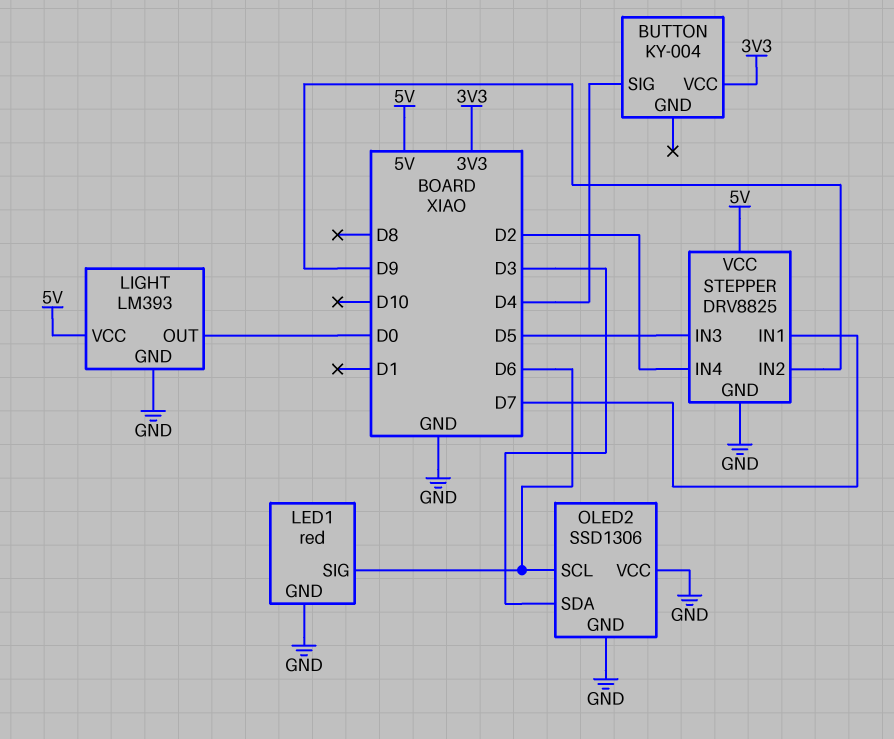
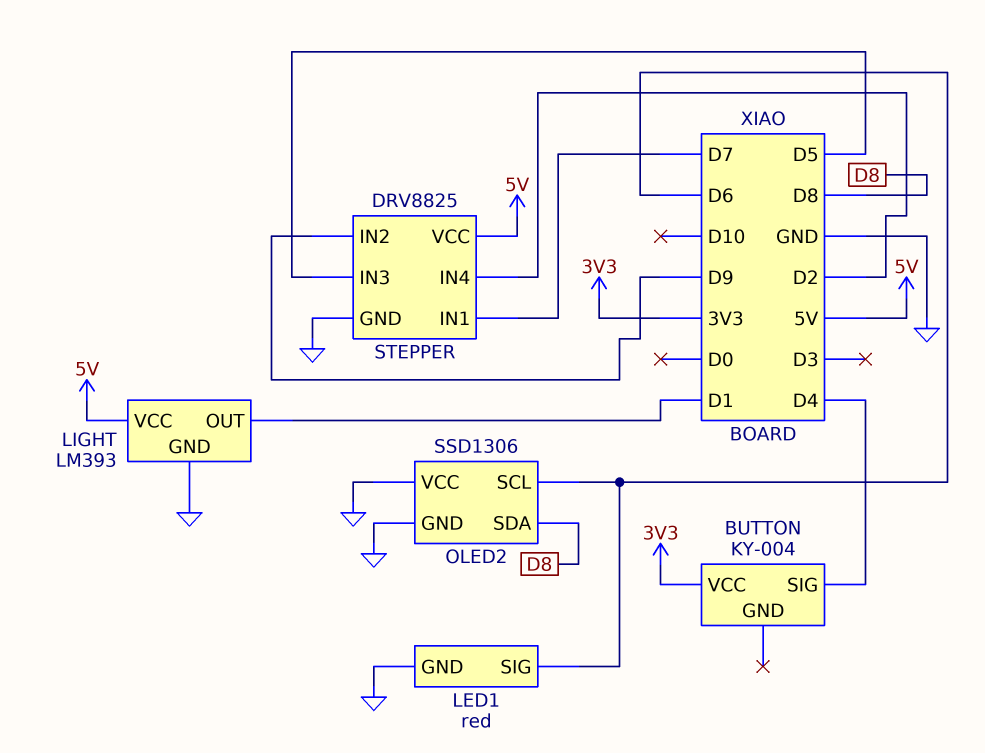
LIGHT pin OUT: D0 -> D1
OLED2 pin SDA: D3 -> D8

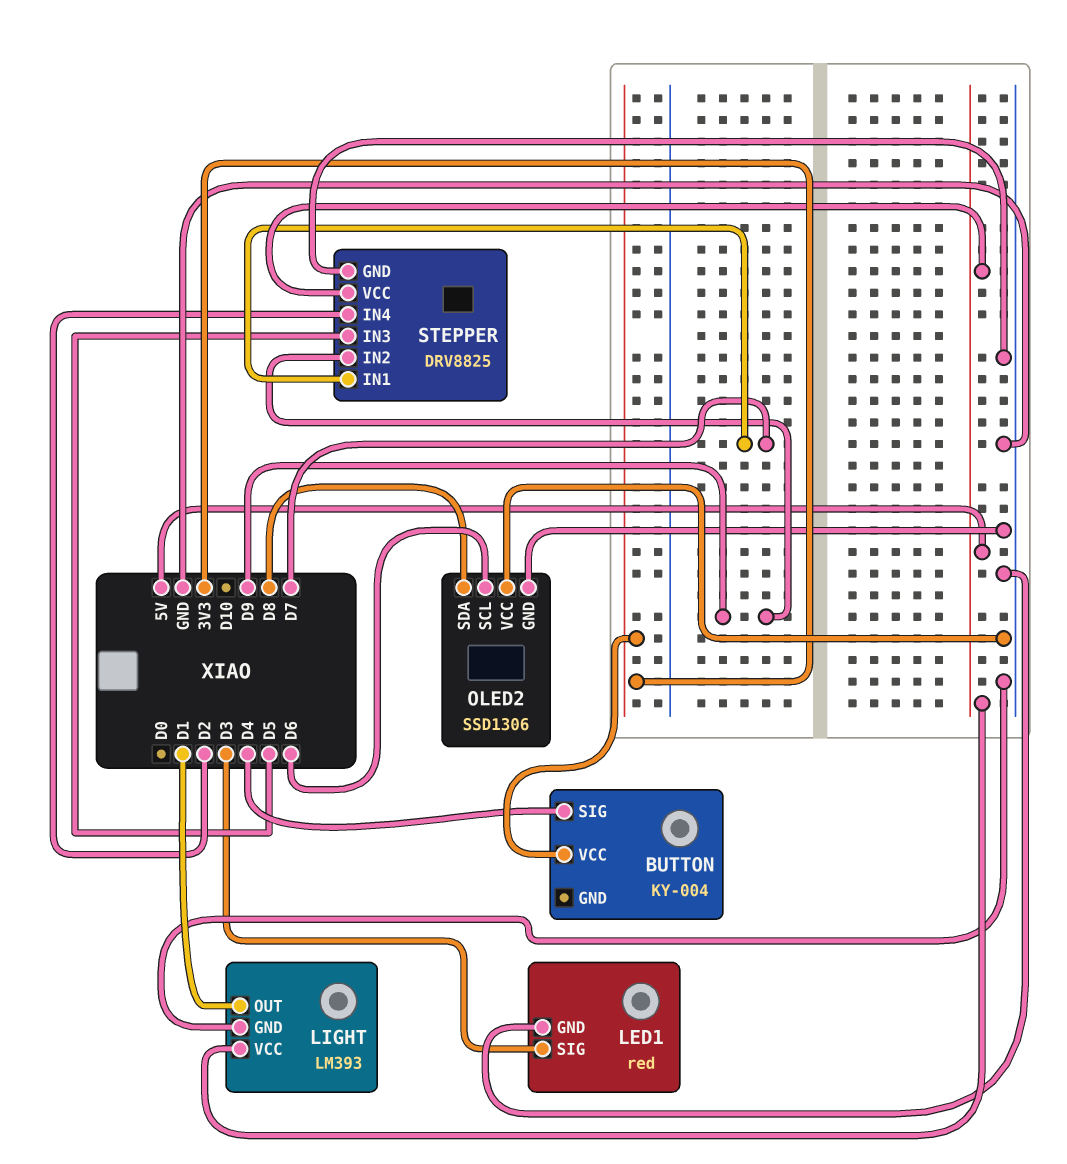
LED1 pin SIG: D6 -> D3

